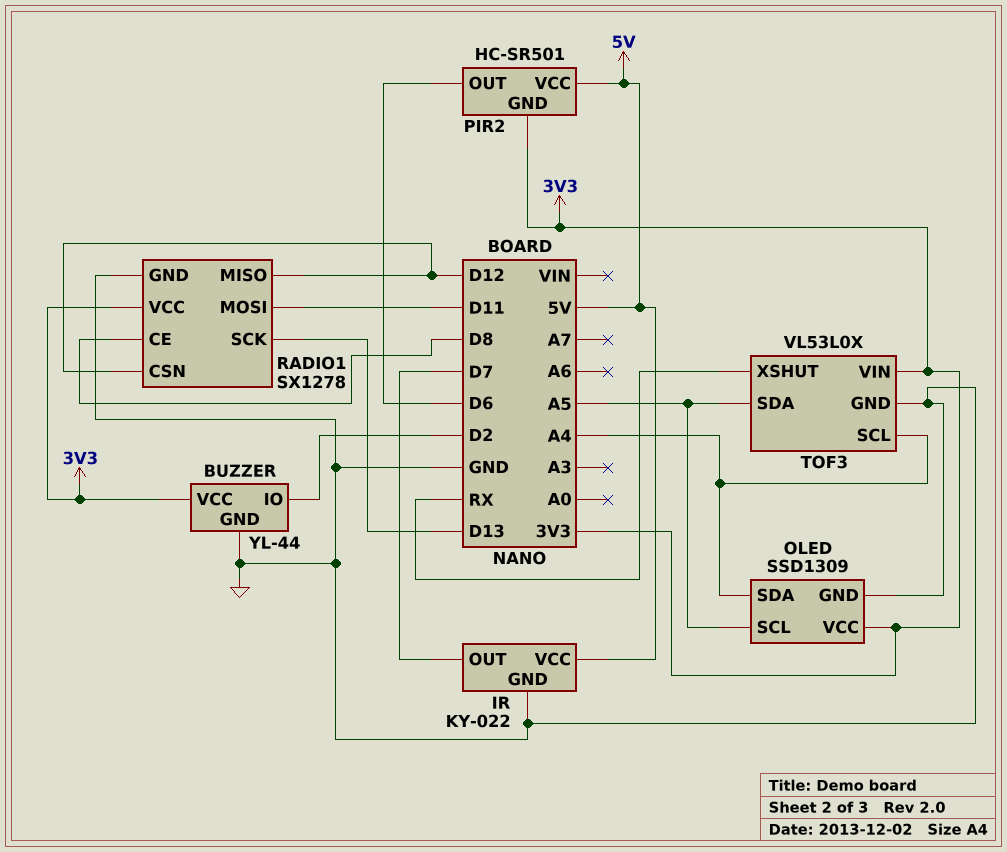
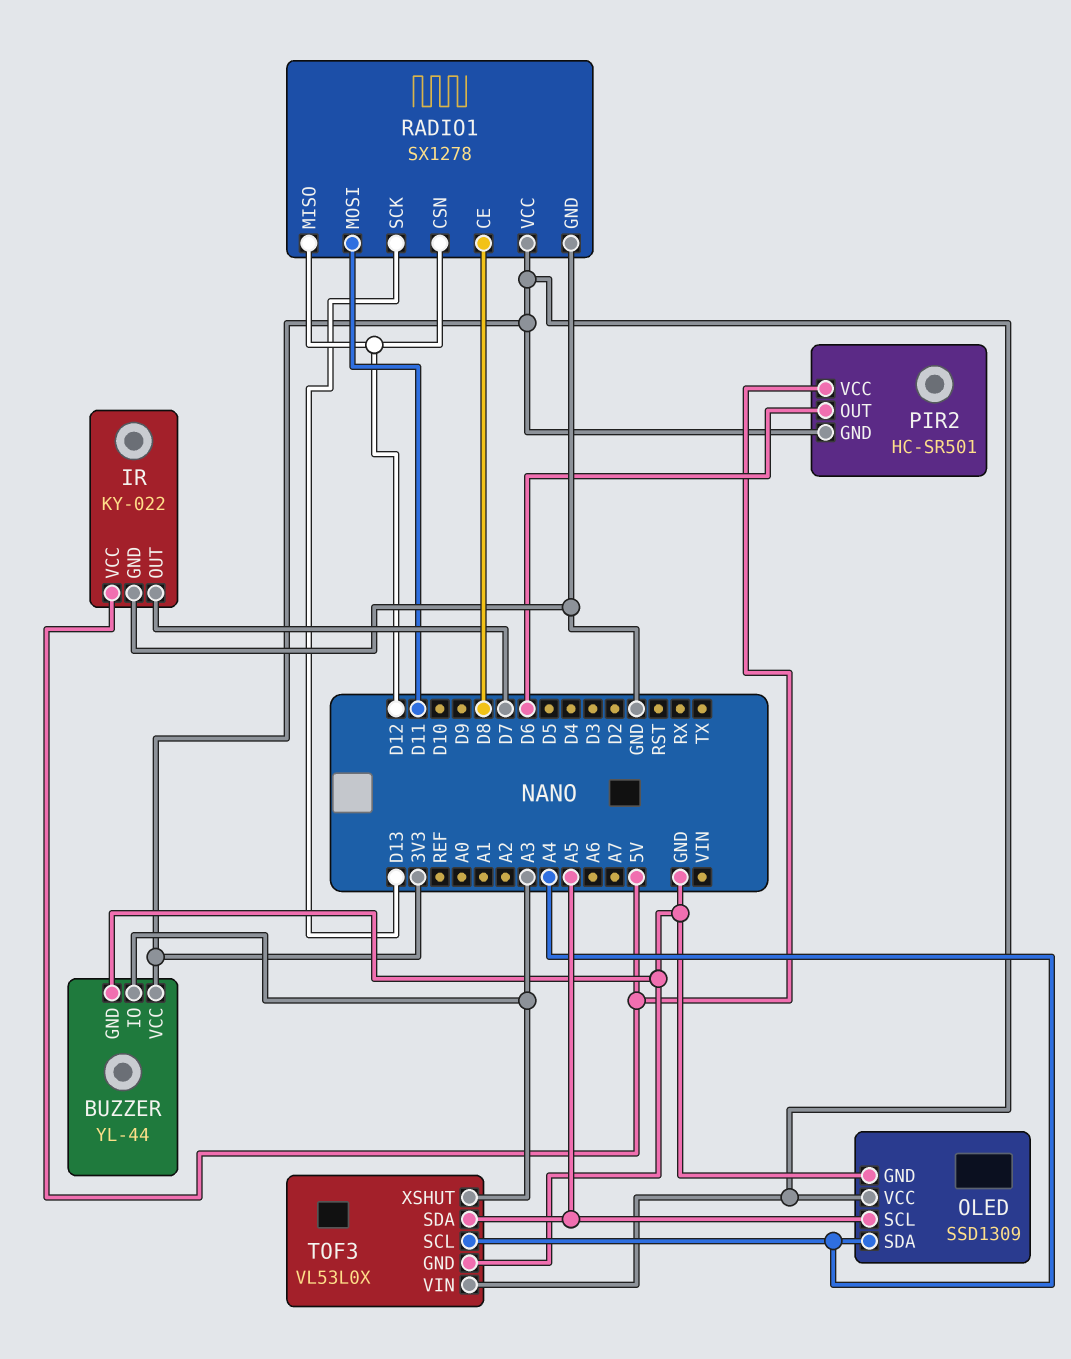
BUZZER pin IO: D2 -> A3
TOF3 pin XSHUT: RX -> A3

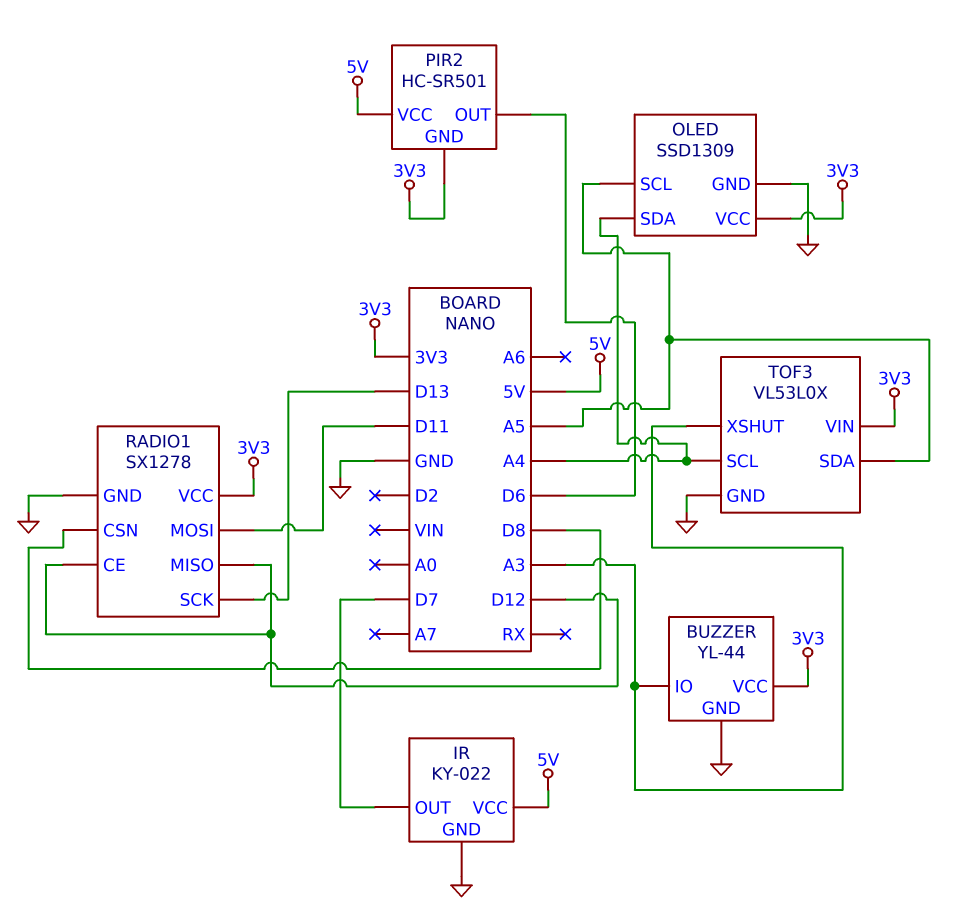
RADIO1 pin CE: D8 -> D12
RADIO1 pin CSN: D12 -> D8

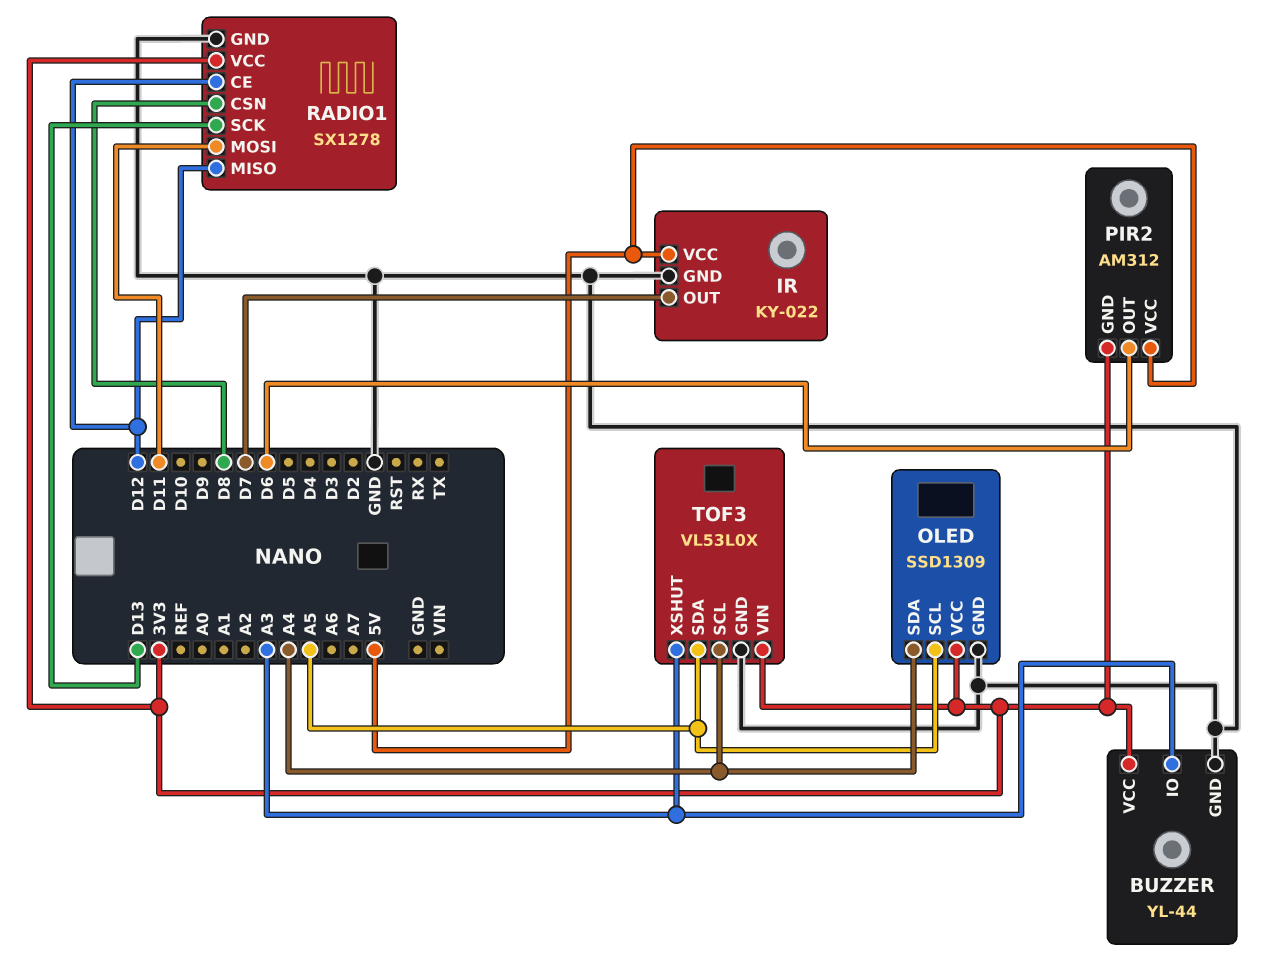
PIR2: HC-SR501 -> AM312

